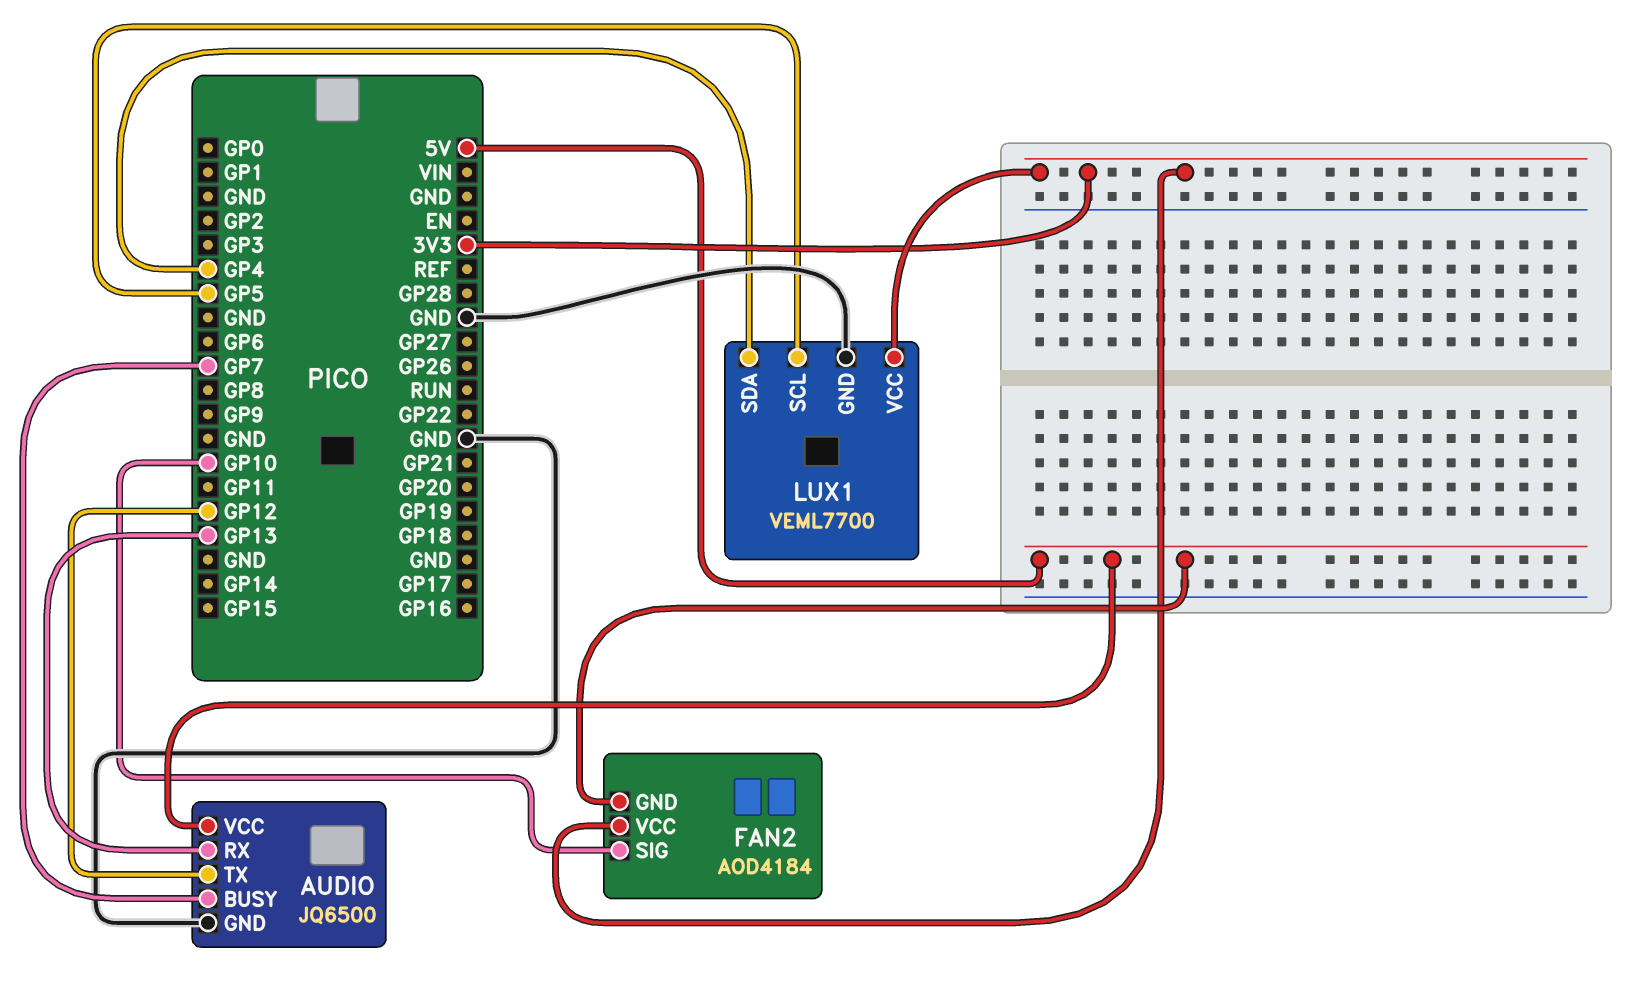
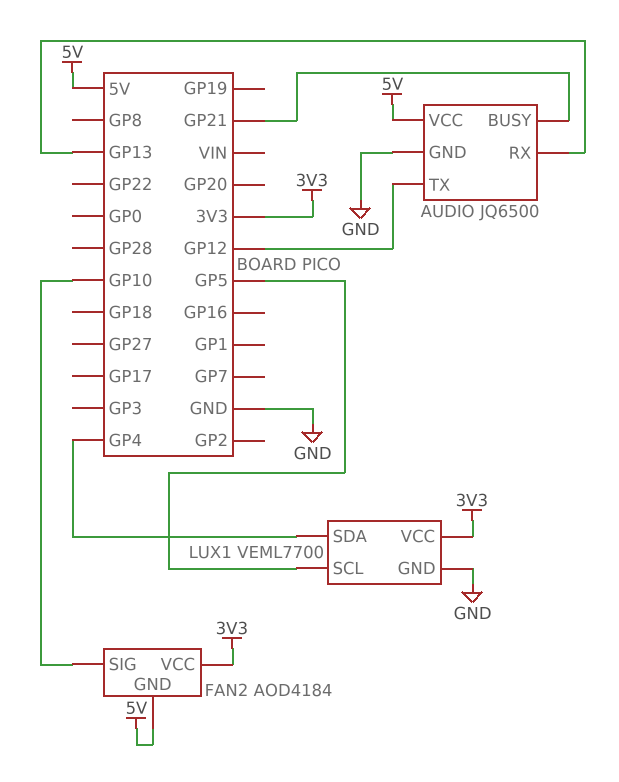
AUDIO pin BUSY: GP7 -> GP21

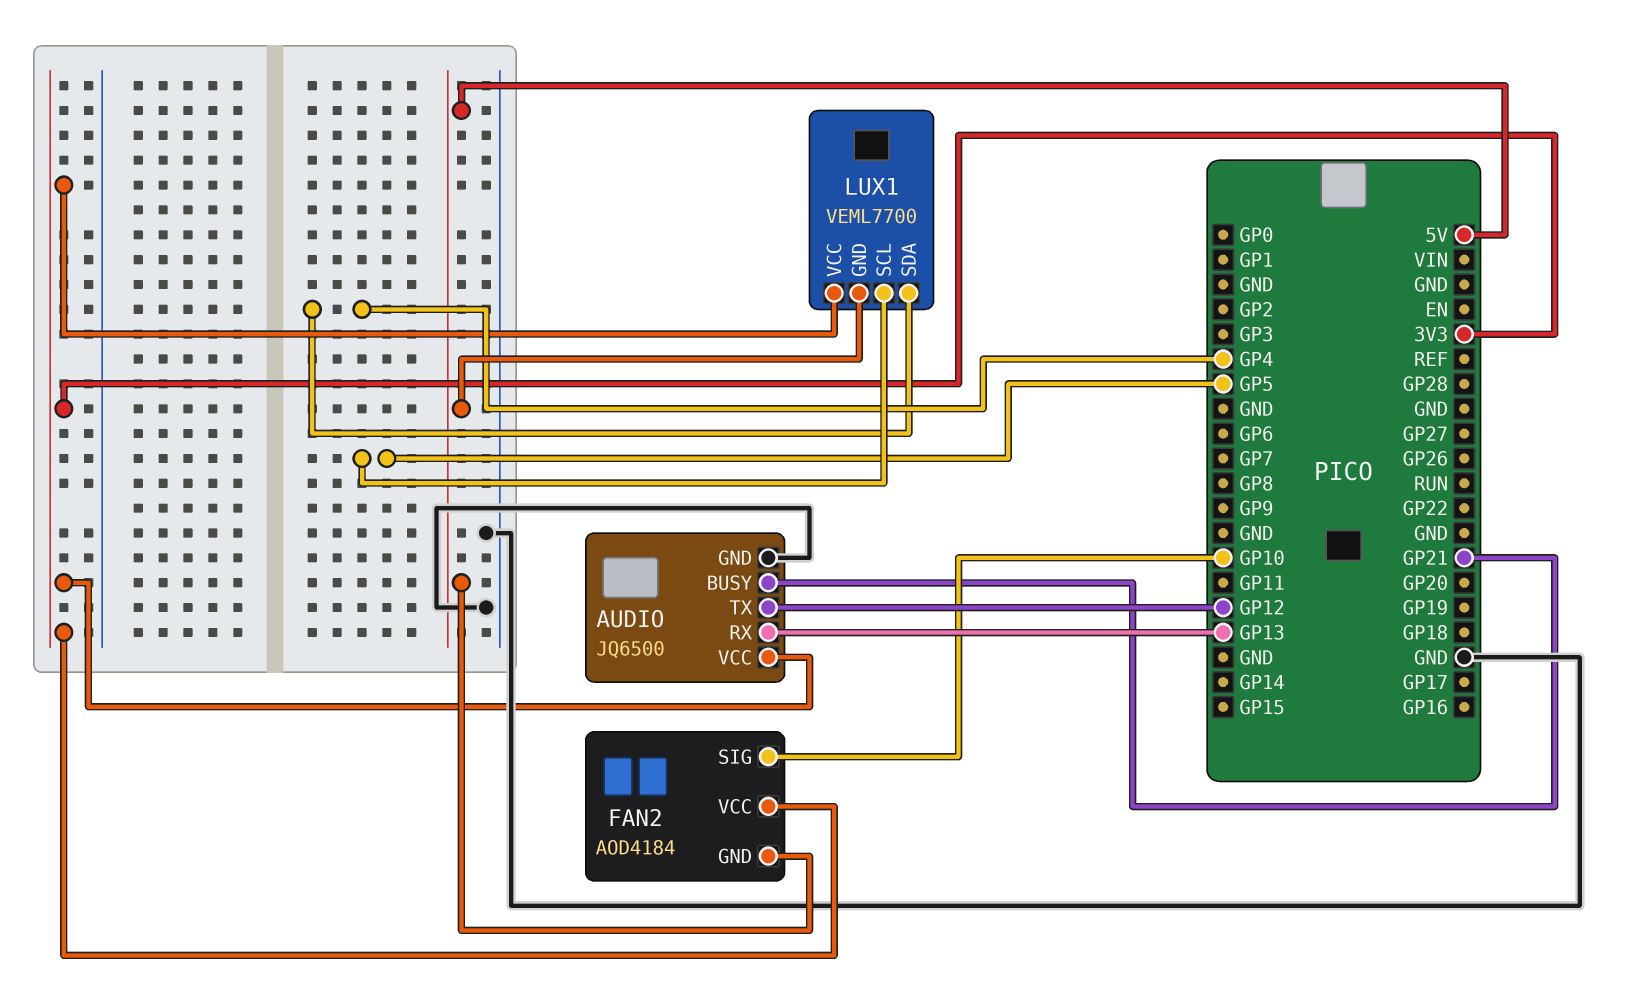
AUDIO pin VCC: 5V -> 3V3
LUX1 pin GND: GND -> 5V

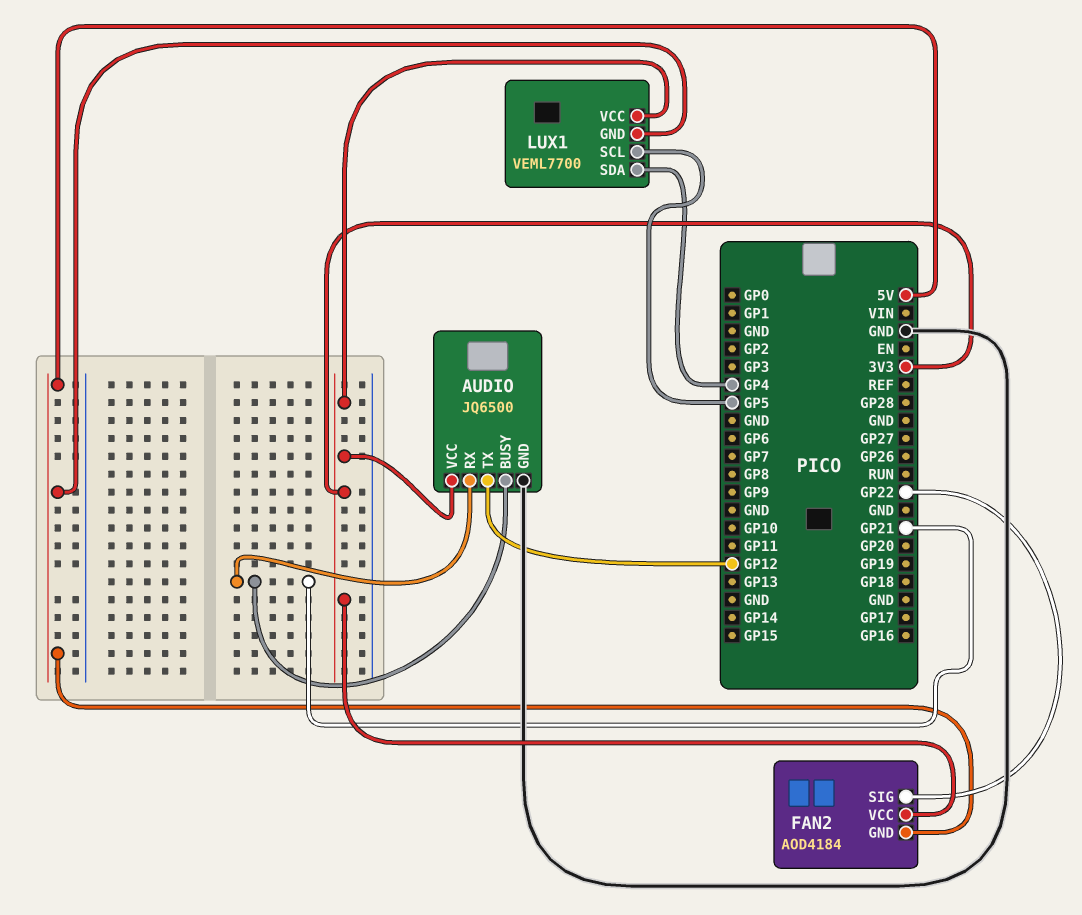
AUDIO pin RX: GP13 -> GP21
FAN2 pin SIG: GP10 -> GP22

